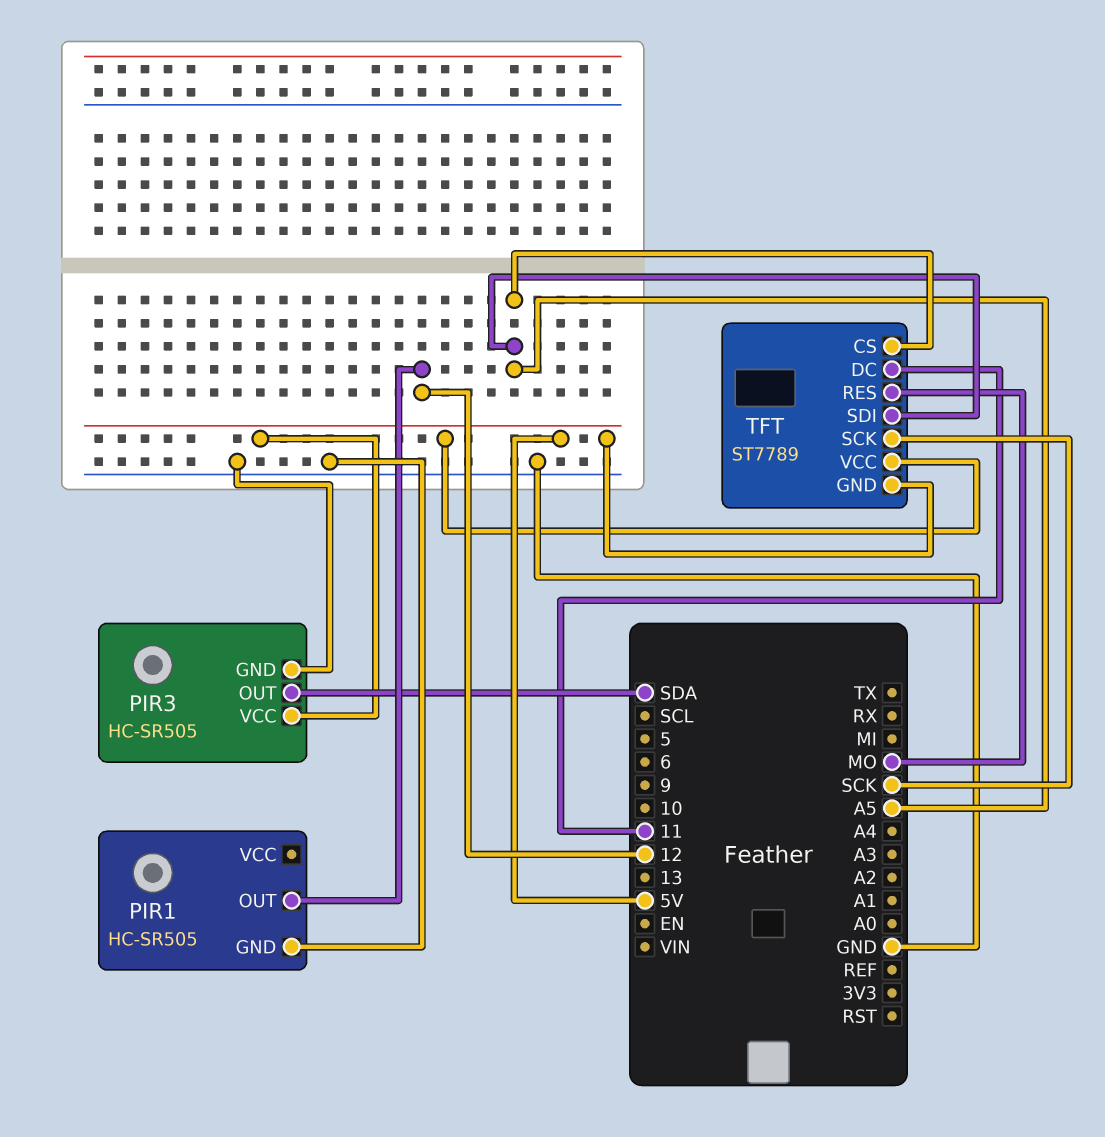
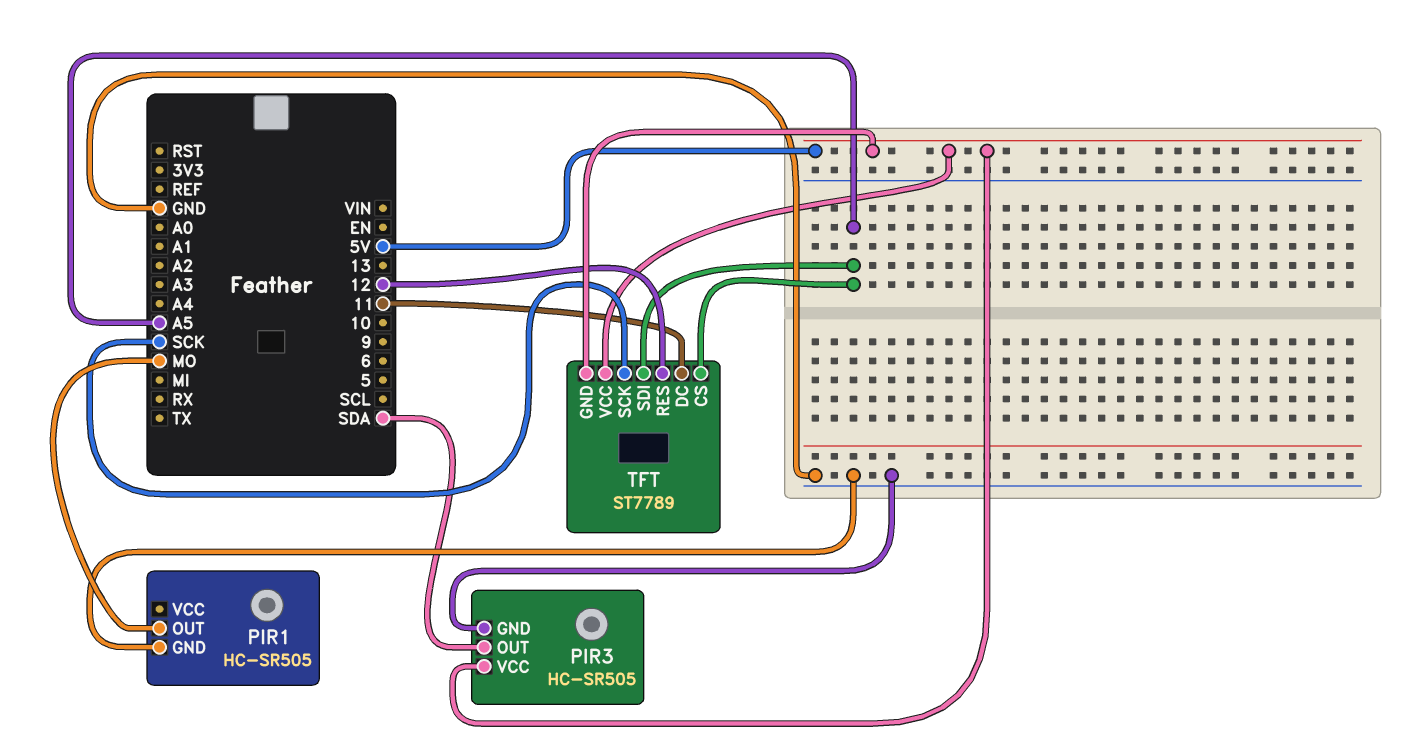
PIR1 pin OUT: 12 -> MO
TFT pin RES: MO -> 12

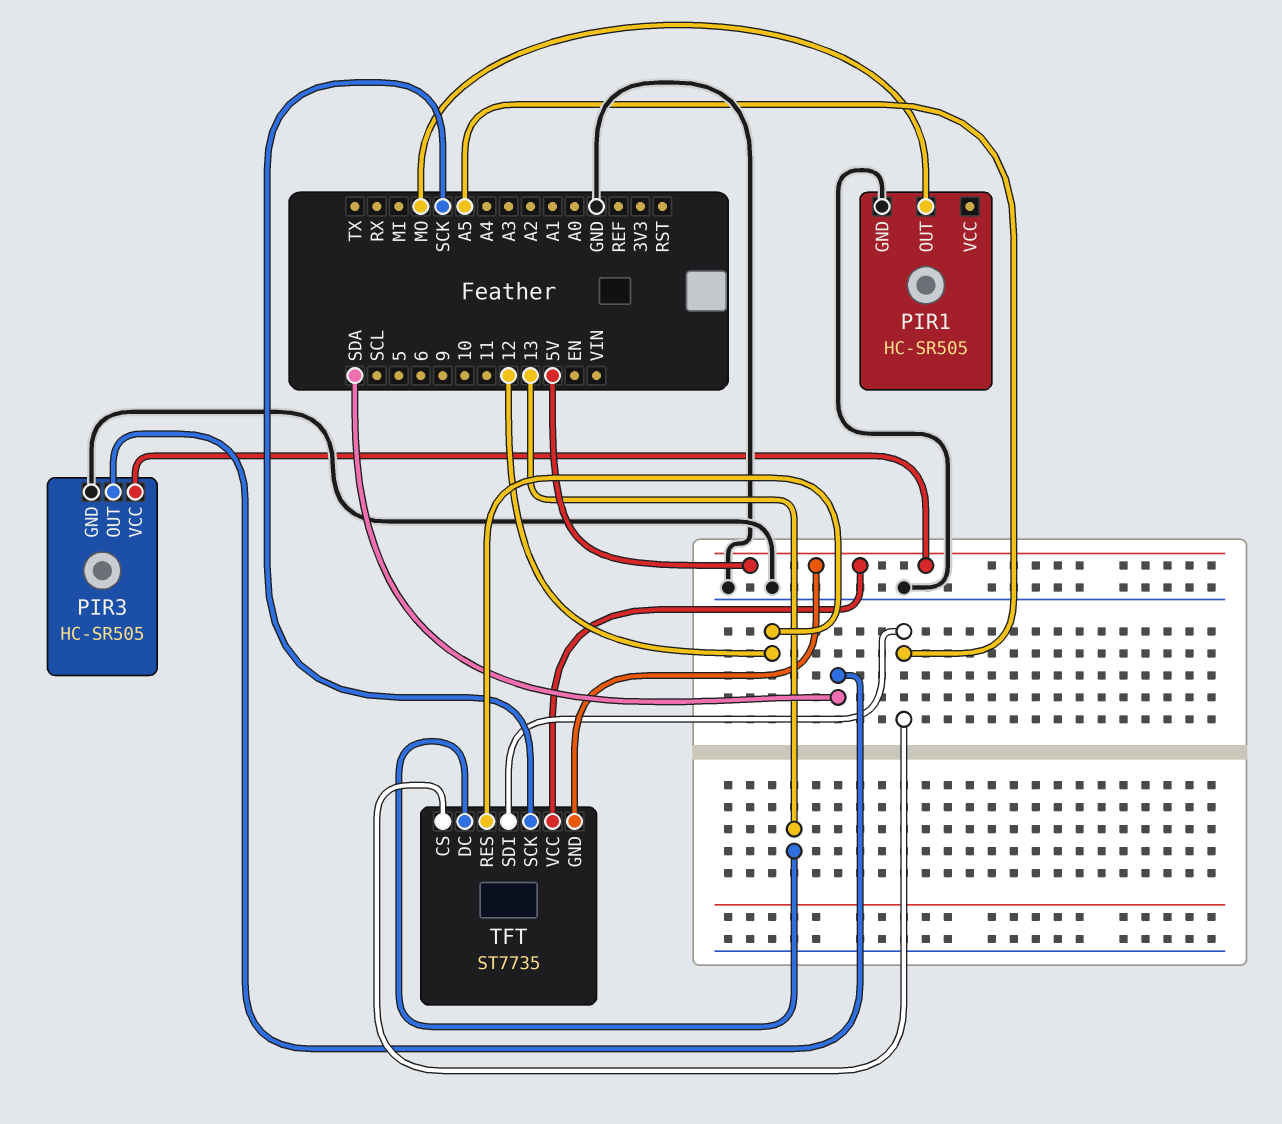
TFT: ST7789 -> ST7735
TFT pin DC: 11 -> 13

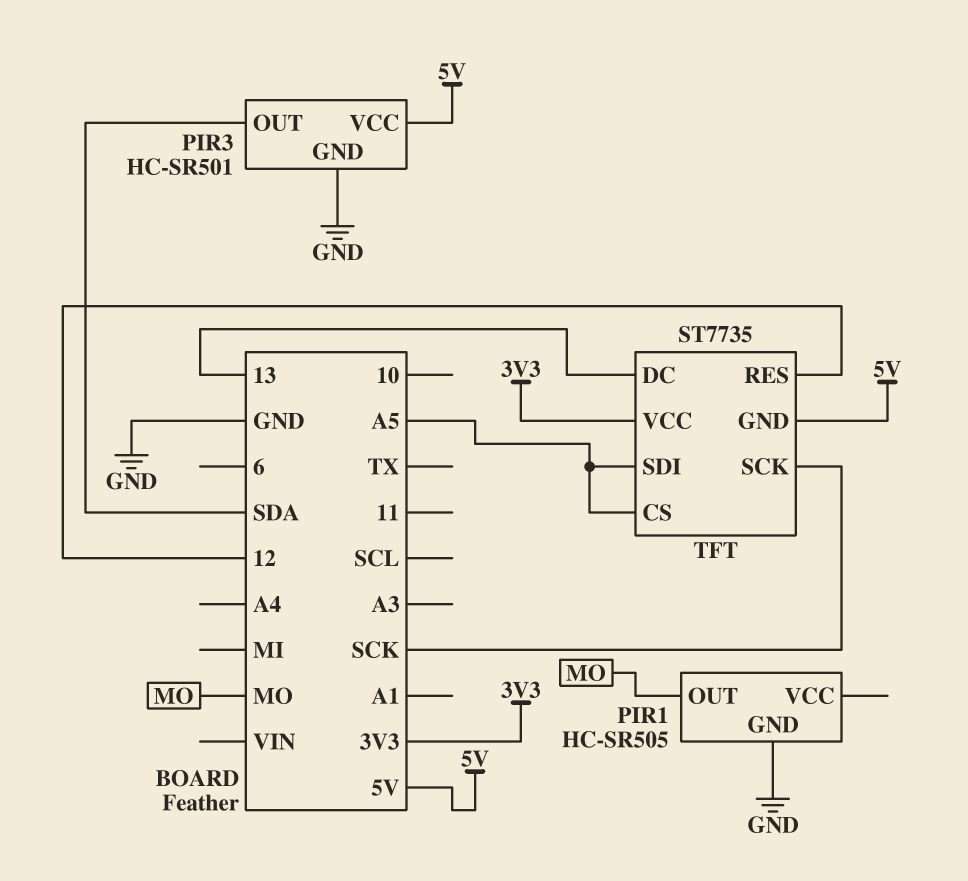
PIR3: HC-SR505 -> HC-SR501
TFT pin VCC: 5V -> 3V3

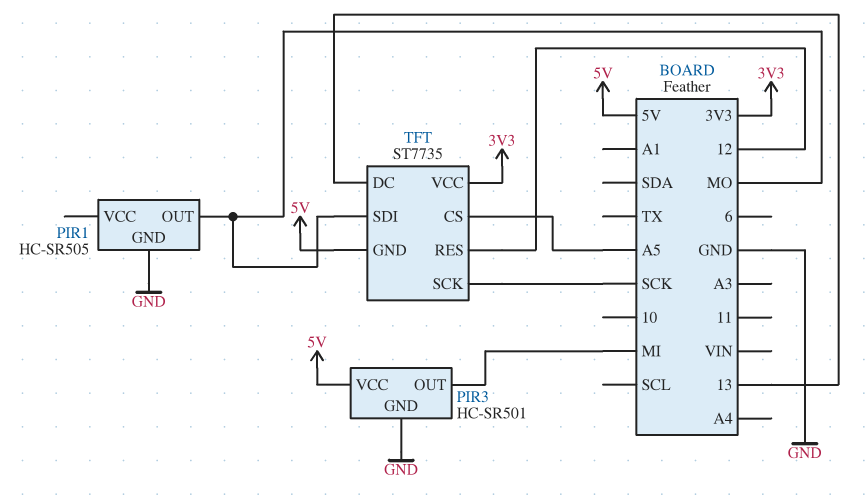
PIR3 pin OUT: SDA -> MI
TFT pin SDI: A5 -> MO

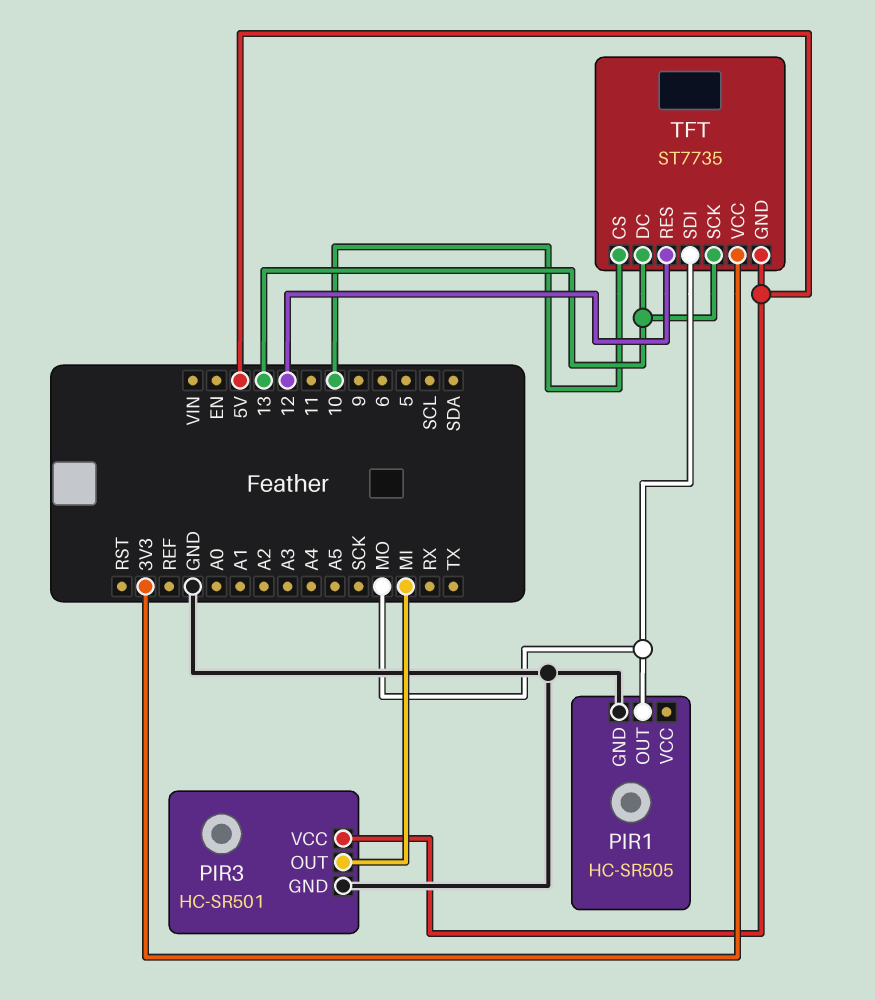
TFT pin CS: A5 -> 10
TFT pin SCK: SCK -> 13

